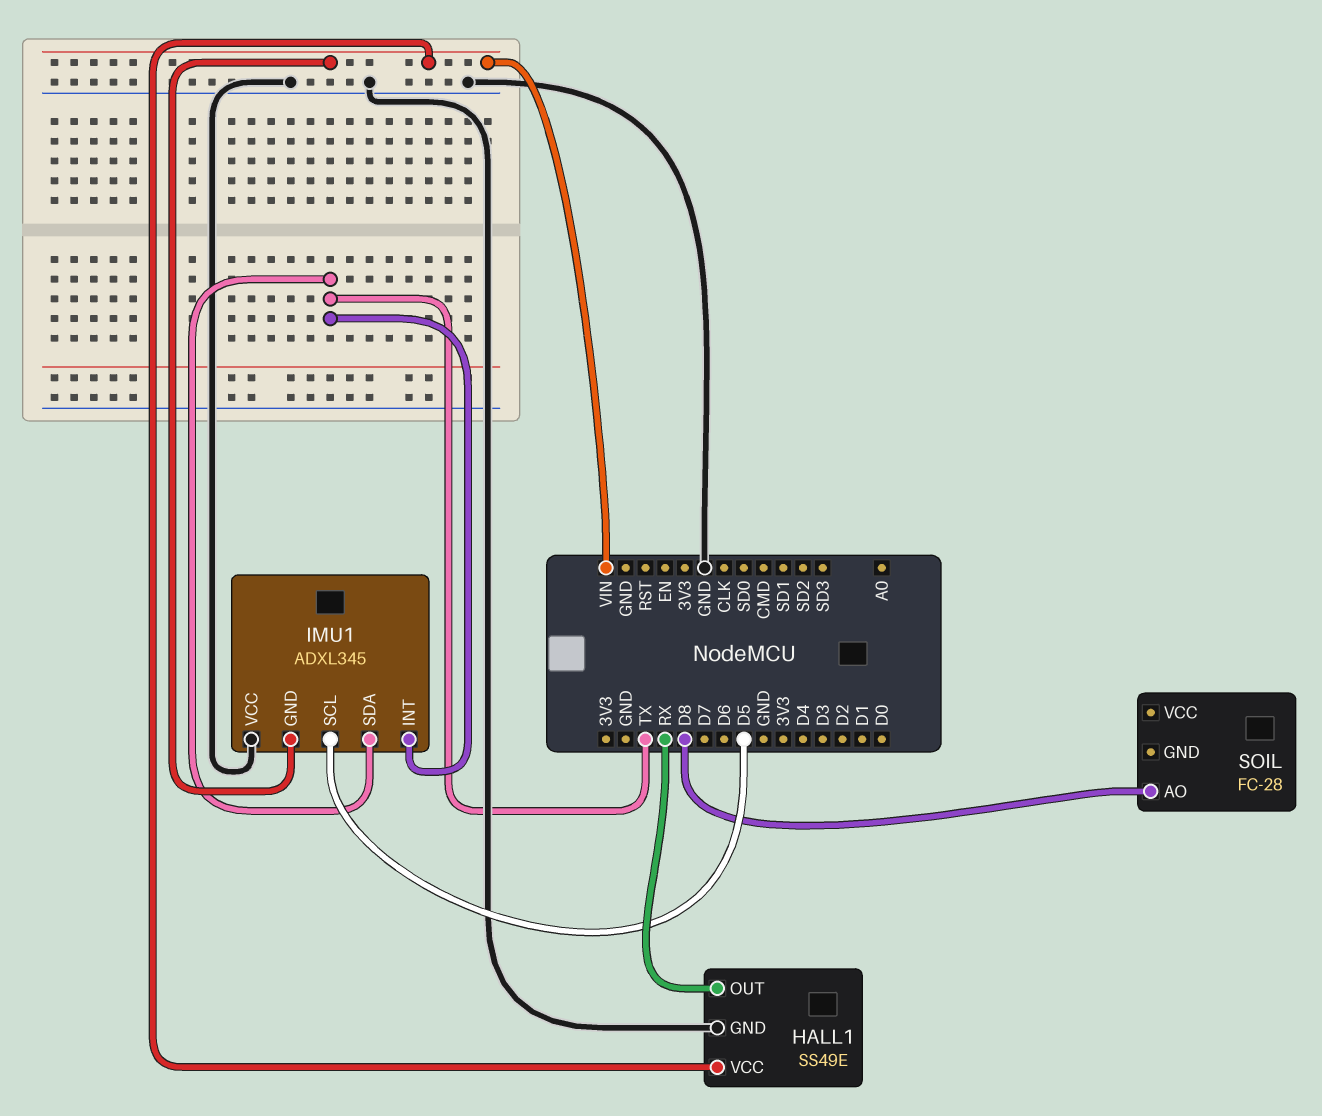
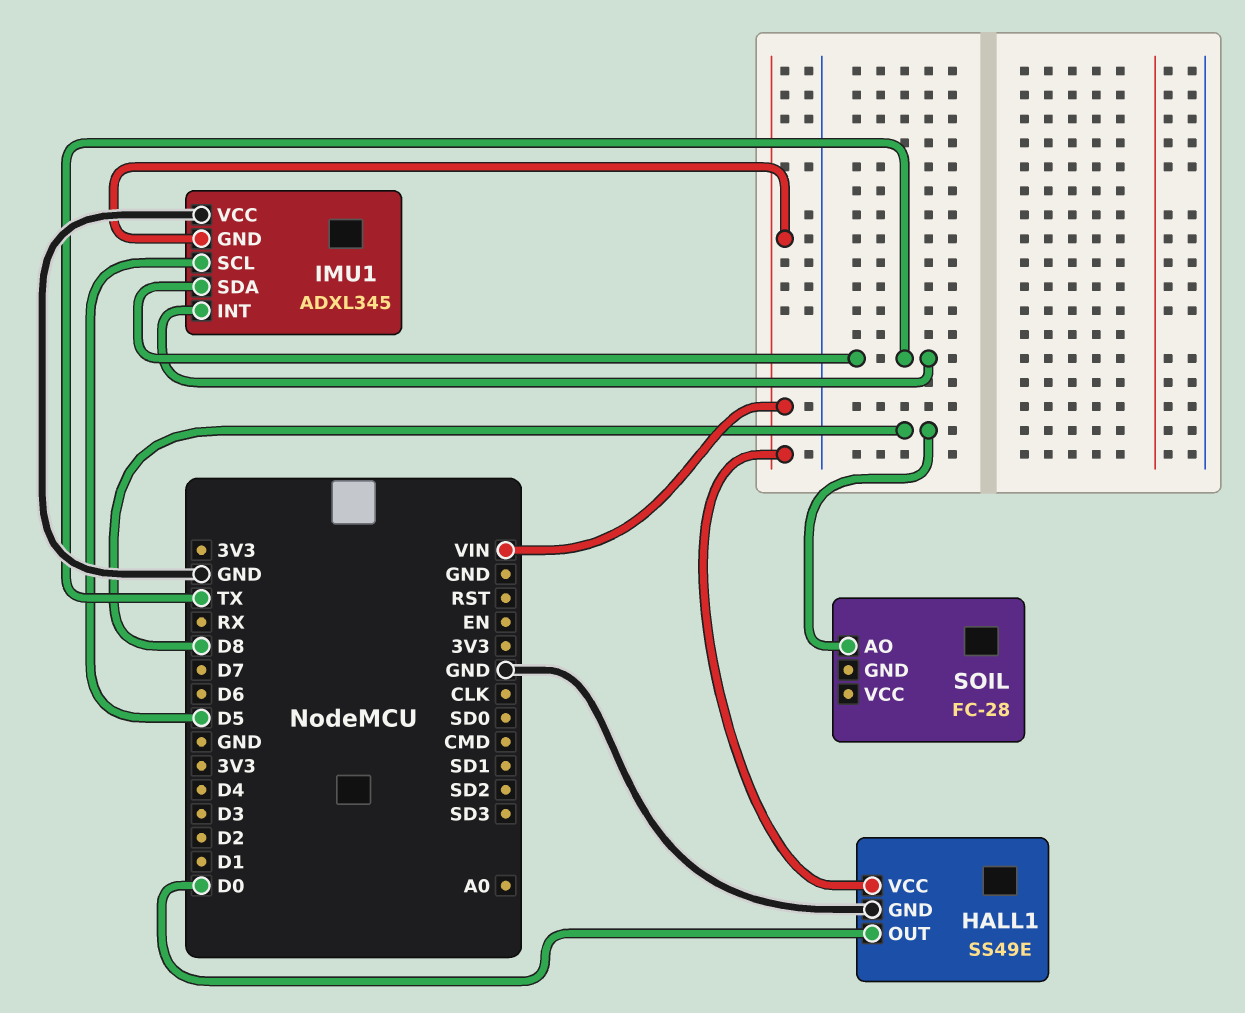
HALL1 pin OUT: RX -> D0

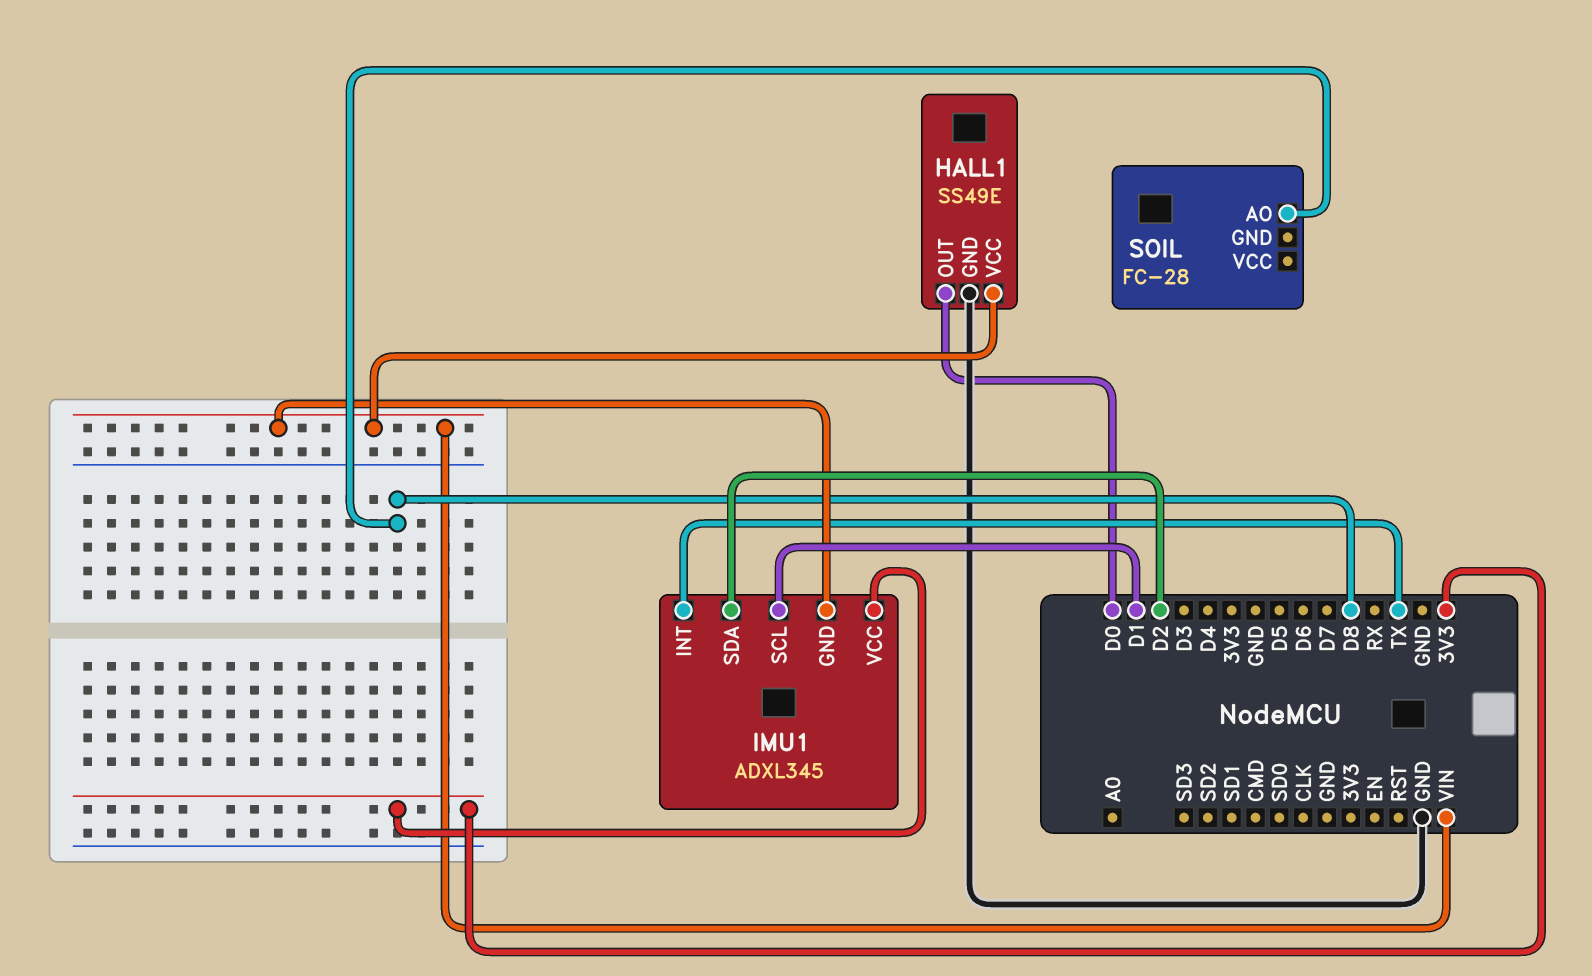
IMU1 pin SCL: D5 -> D1
IMU1 pin SDA: TX -> D2
IMU1 pin VCC: GND -> 3V3

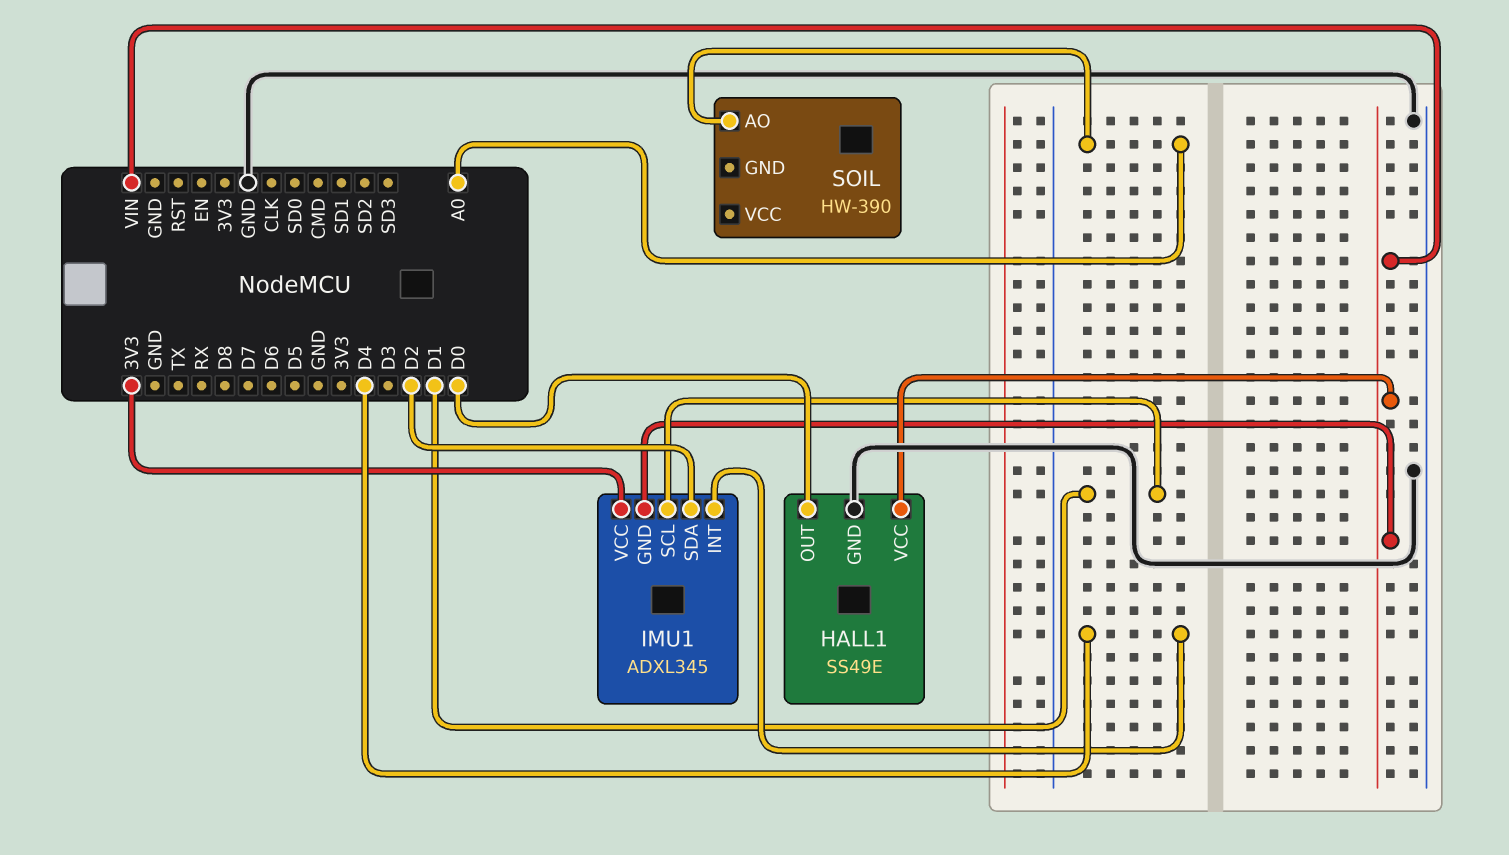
IMU1 pin INT: TX -> D4
SOIL: FC-28 -> HW-390
SOIL pin AO: D8 -> A0

